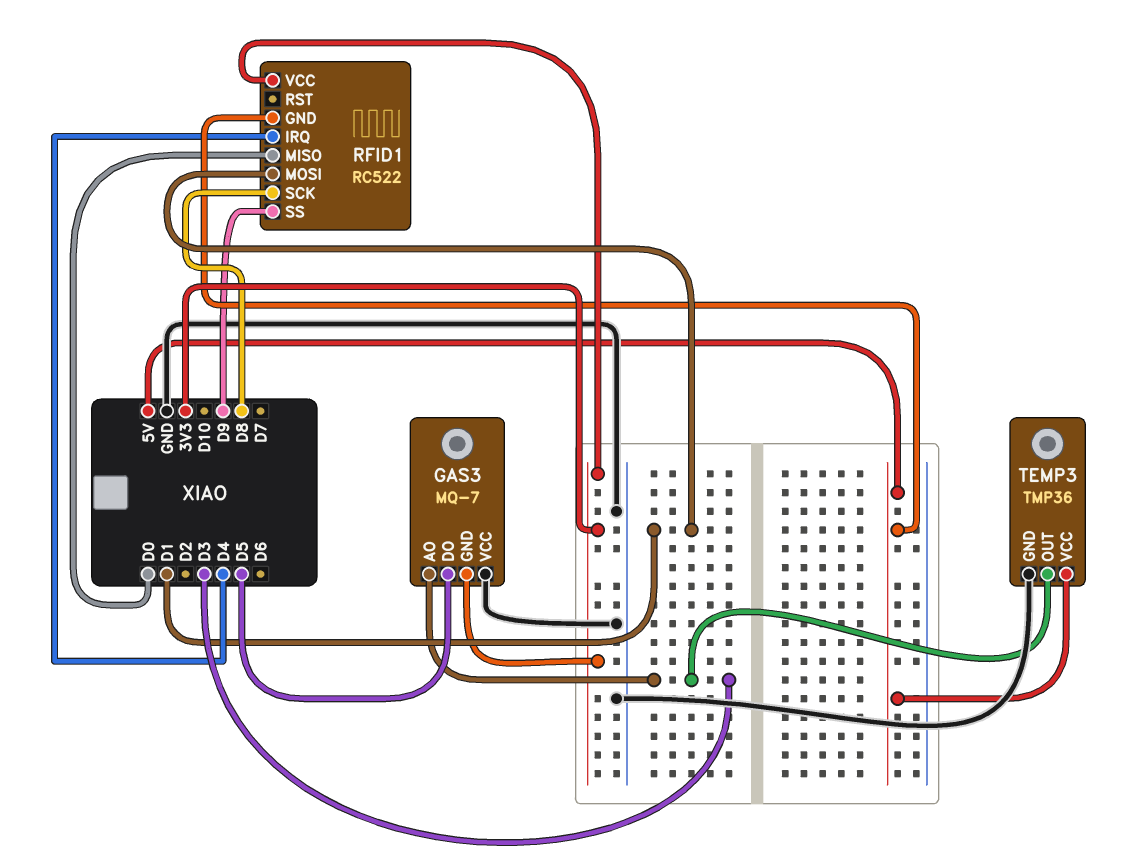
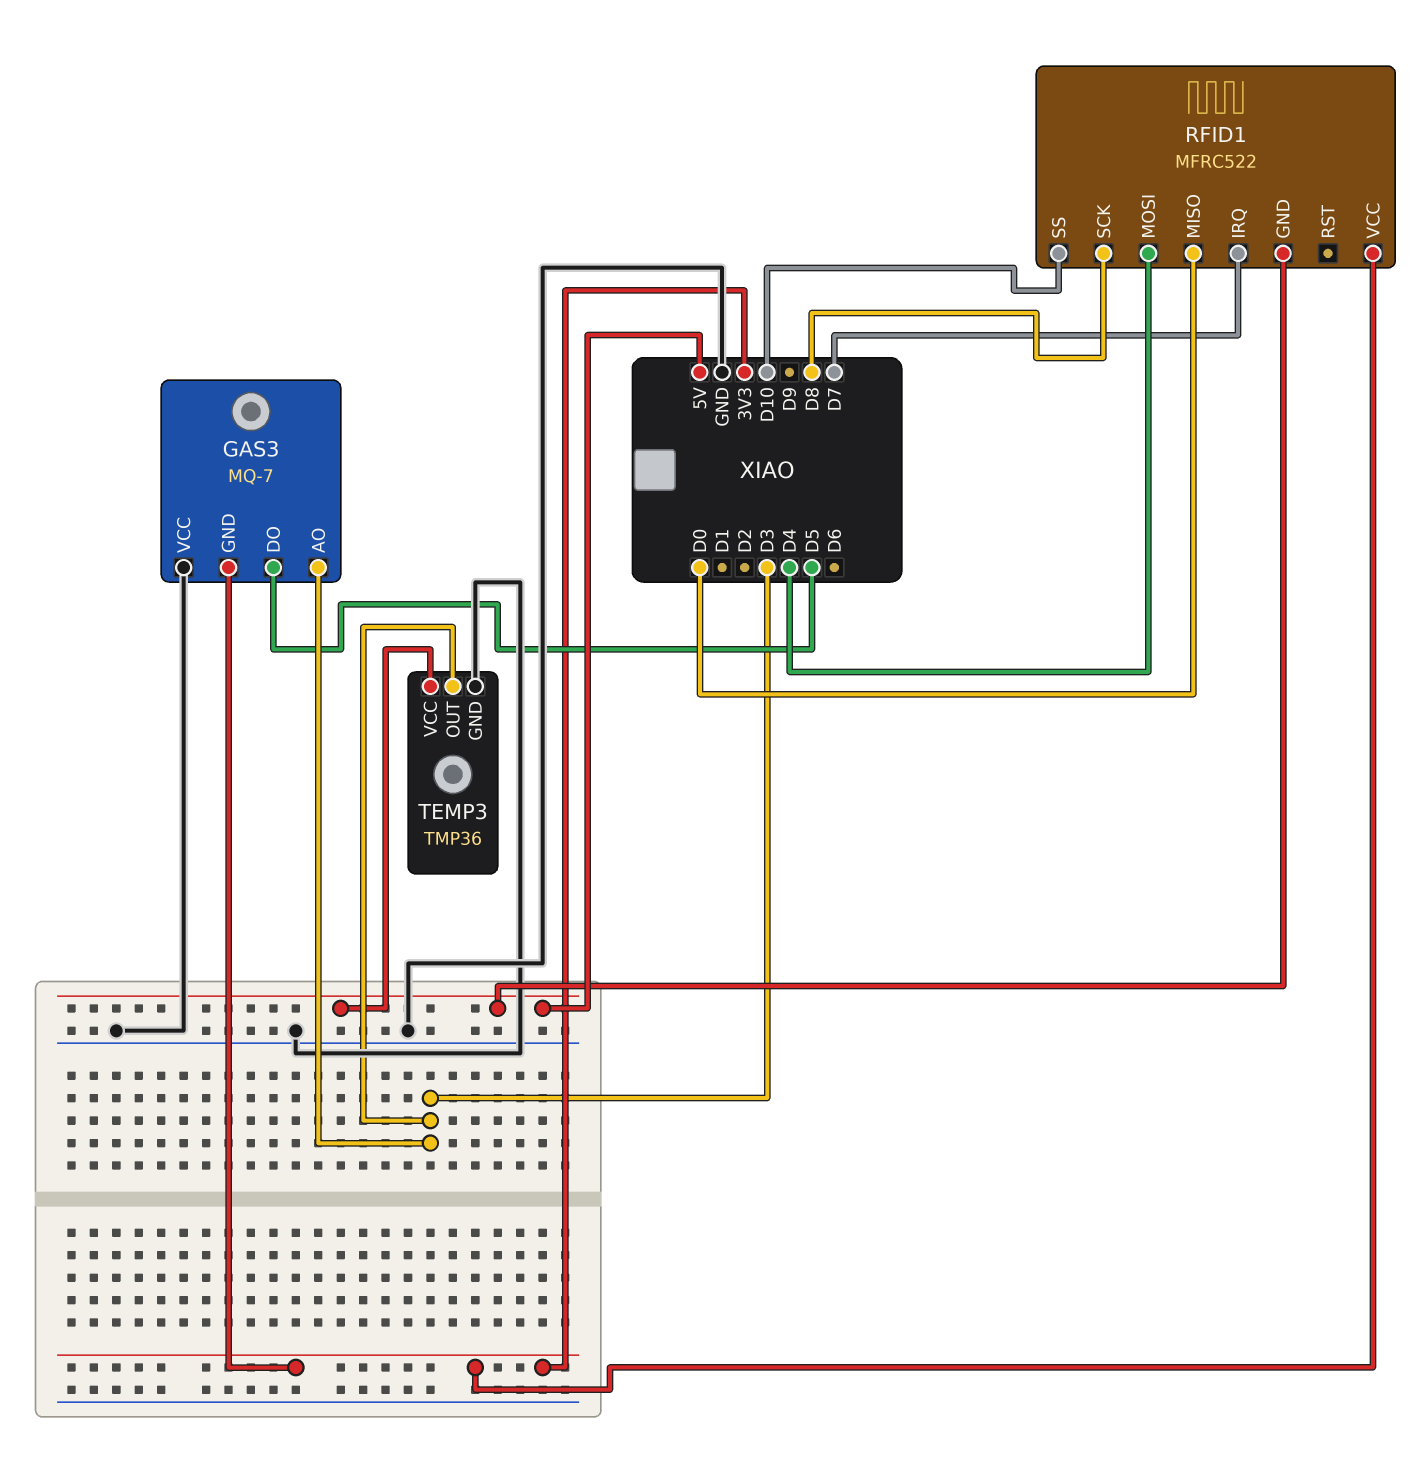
RFID1: RC522 -> MFRC522
RFID1 pin IRQ: D4 -> D7
RFID1 pin MOSI: D1 -> D4
RFID1 pin SS: D9 -> D10

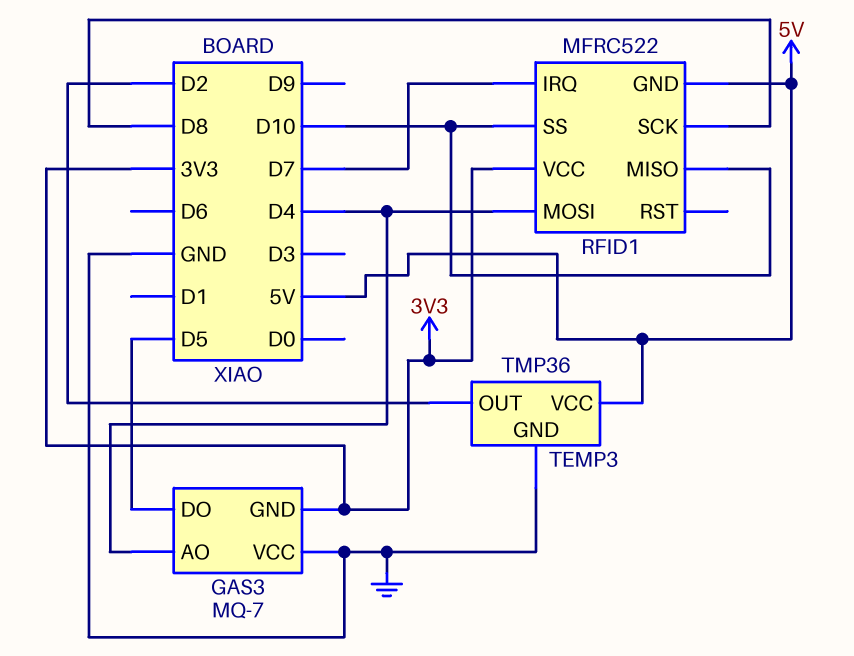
GAS3 pin AO: D3 -> D4
RFID1 pin MISO: D0 -> D10
TEMP3 pin OUT: D3 -> D2

